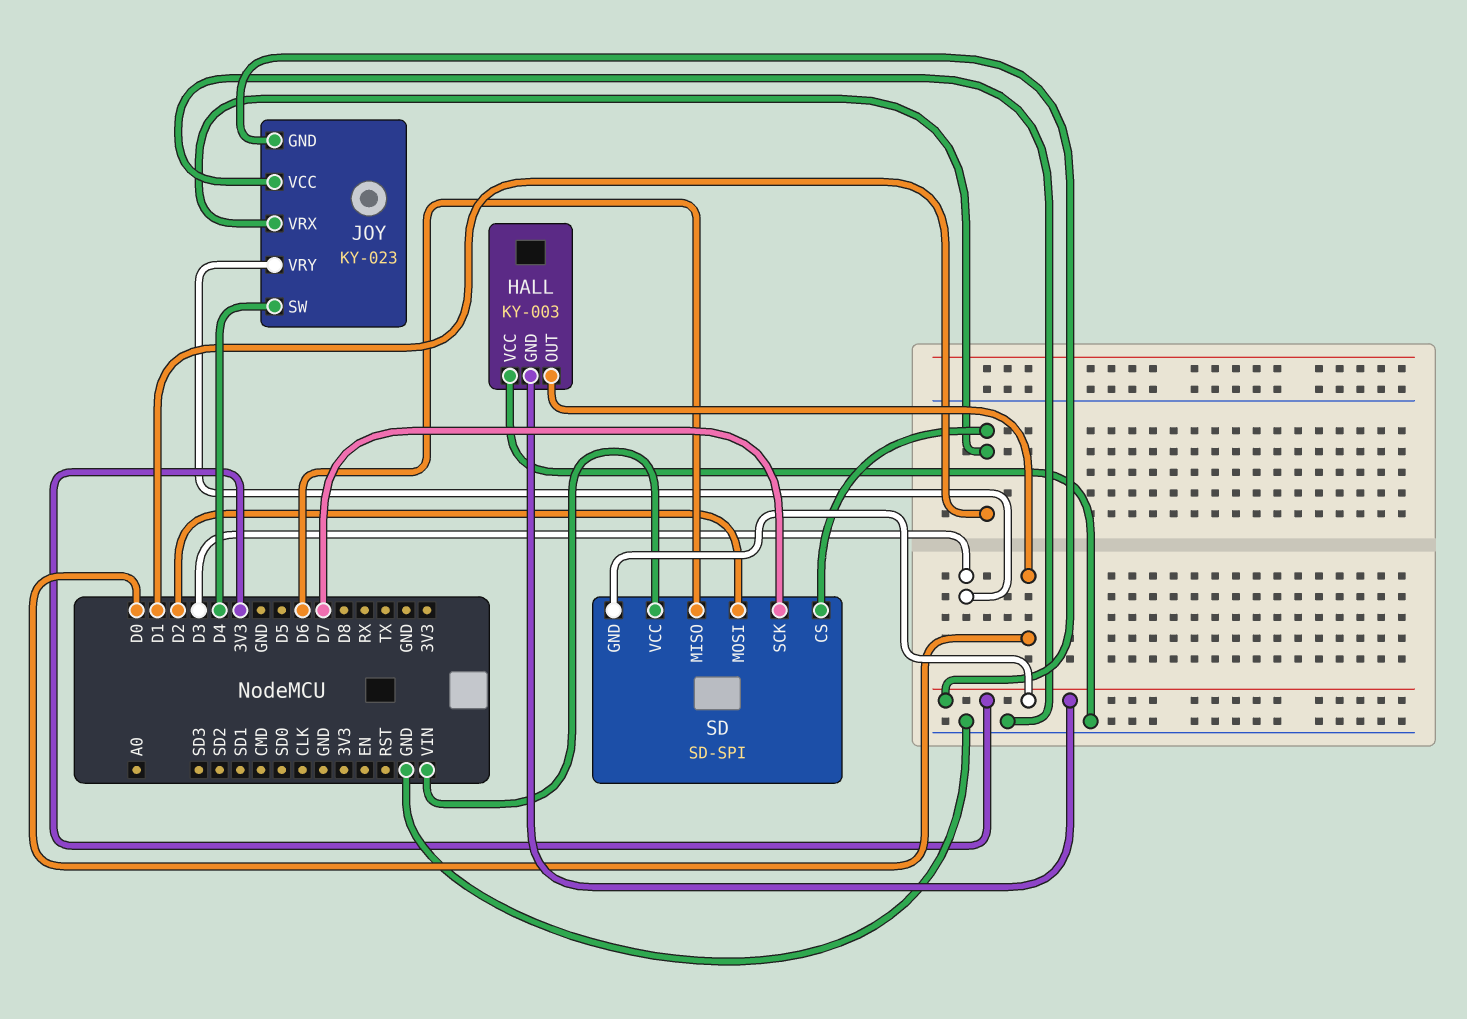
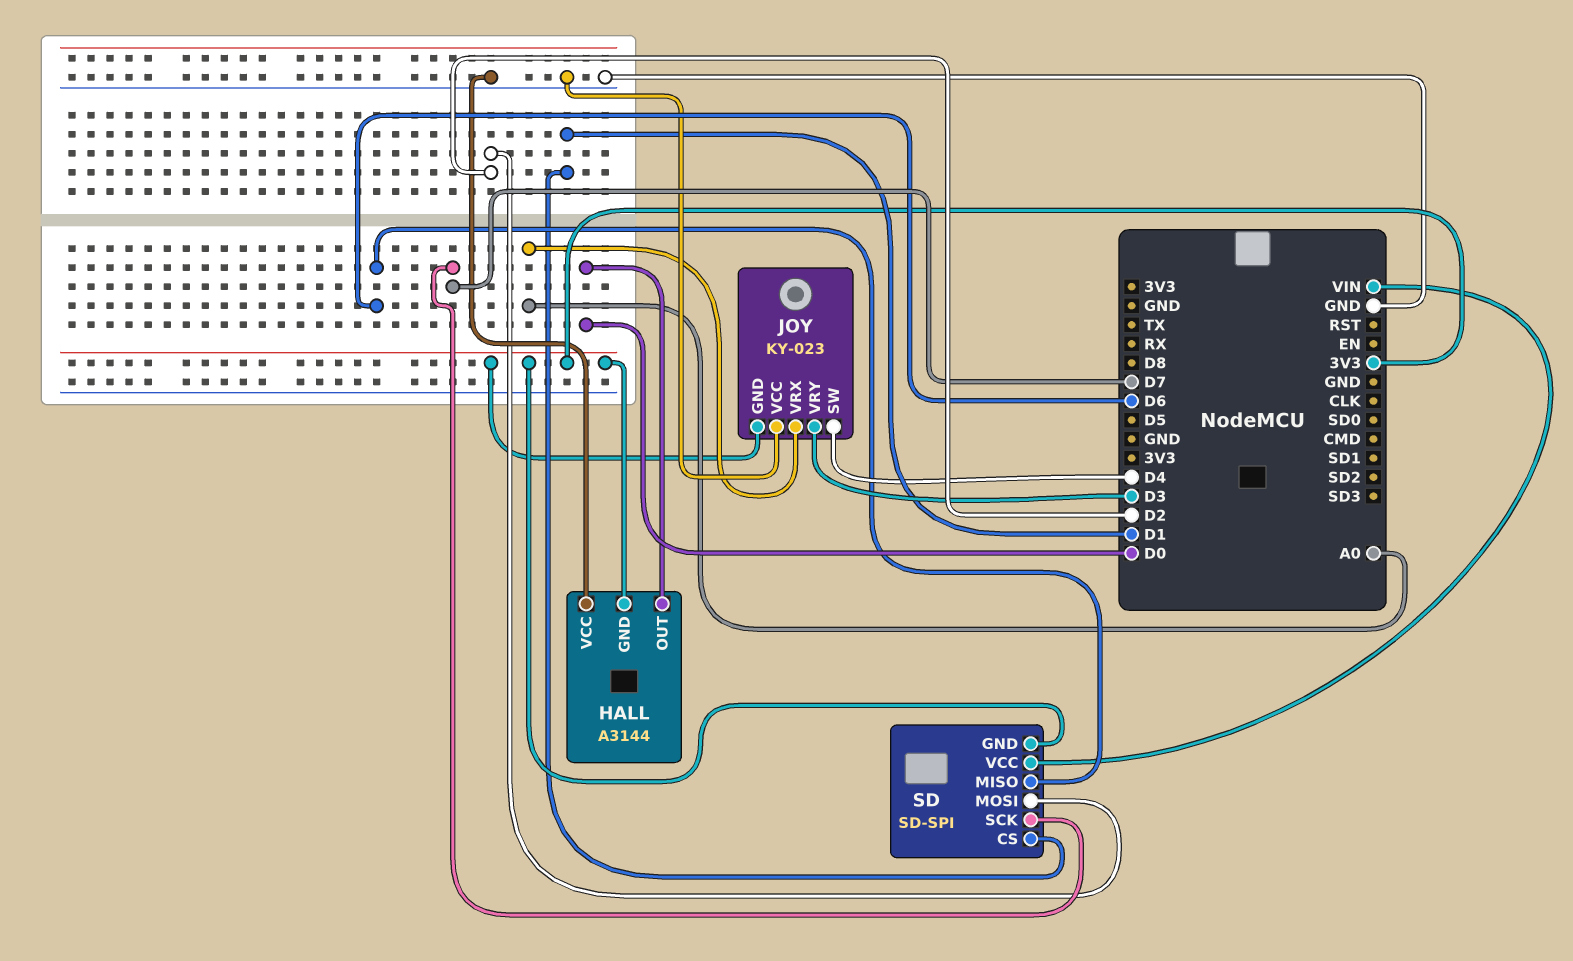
HALL: KY-003 -> A3144
JOY pin VRX: D1 -> A0

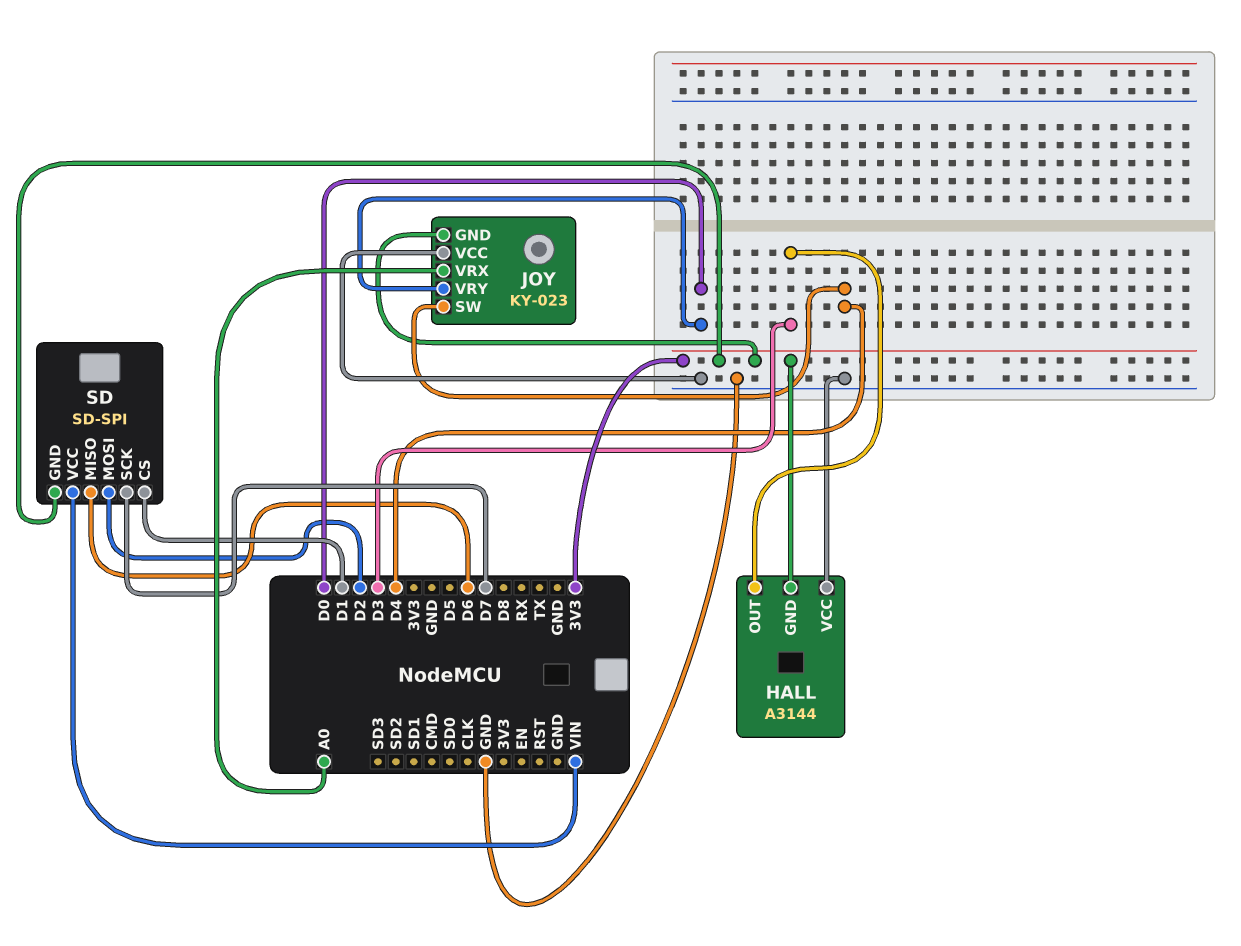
HALL pin OUT: D0 -> D3
JOY pin VRY: D3 -> D0

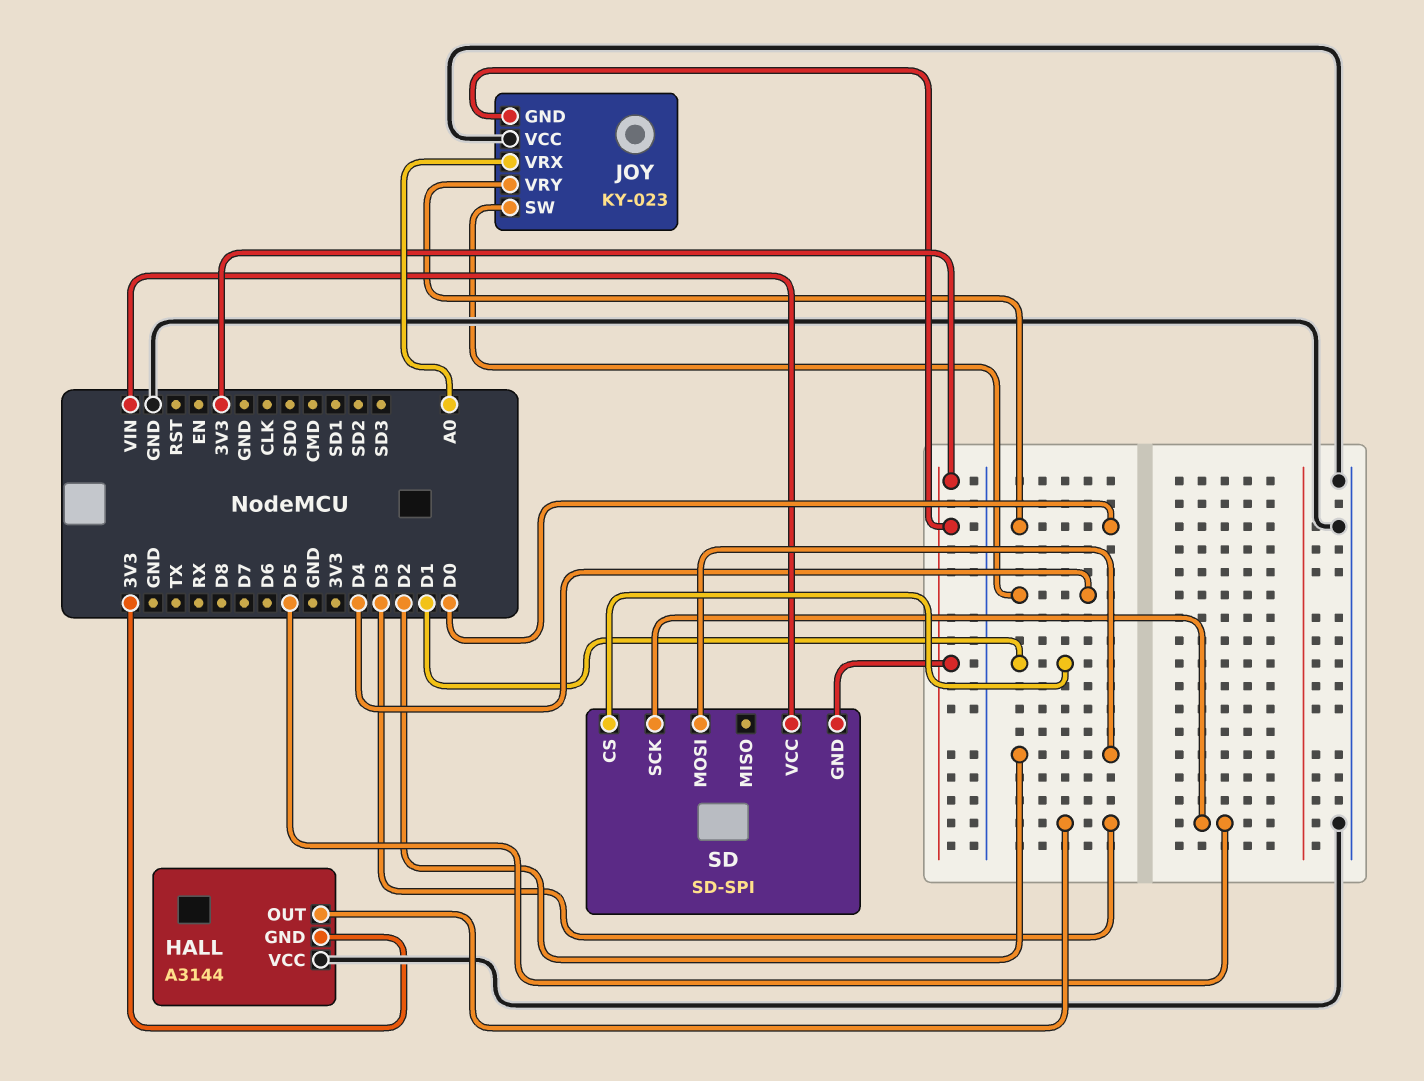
SD pin MISO: D6 -> none
SD pin SCK: D7 -> D5

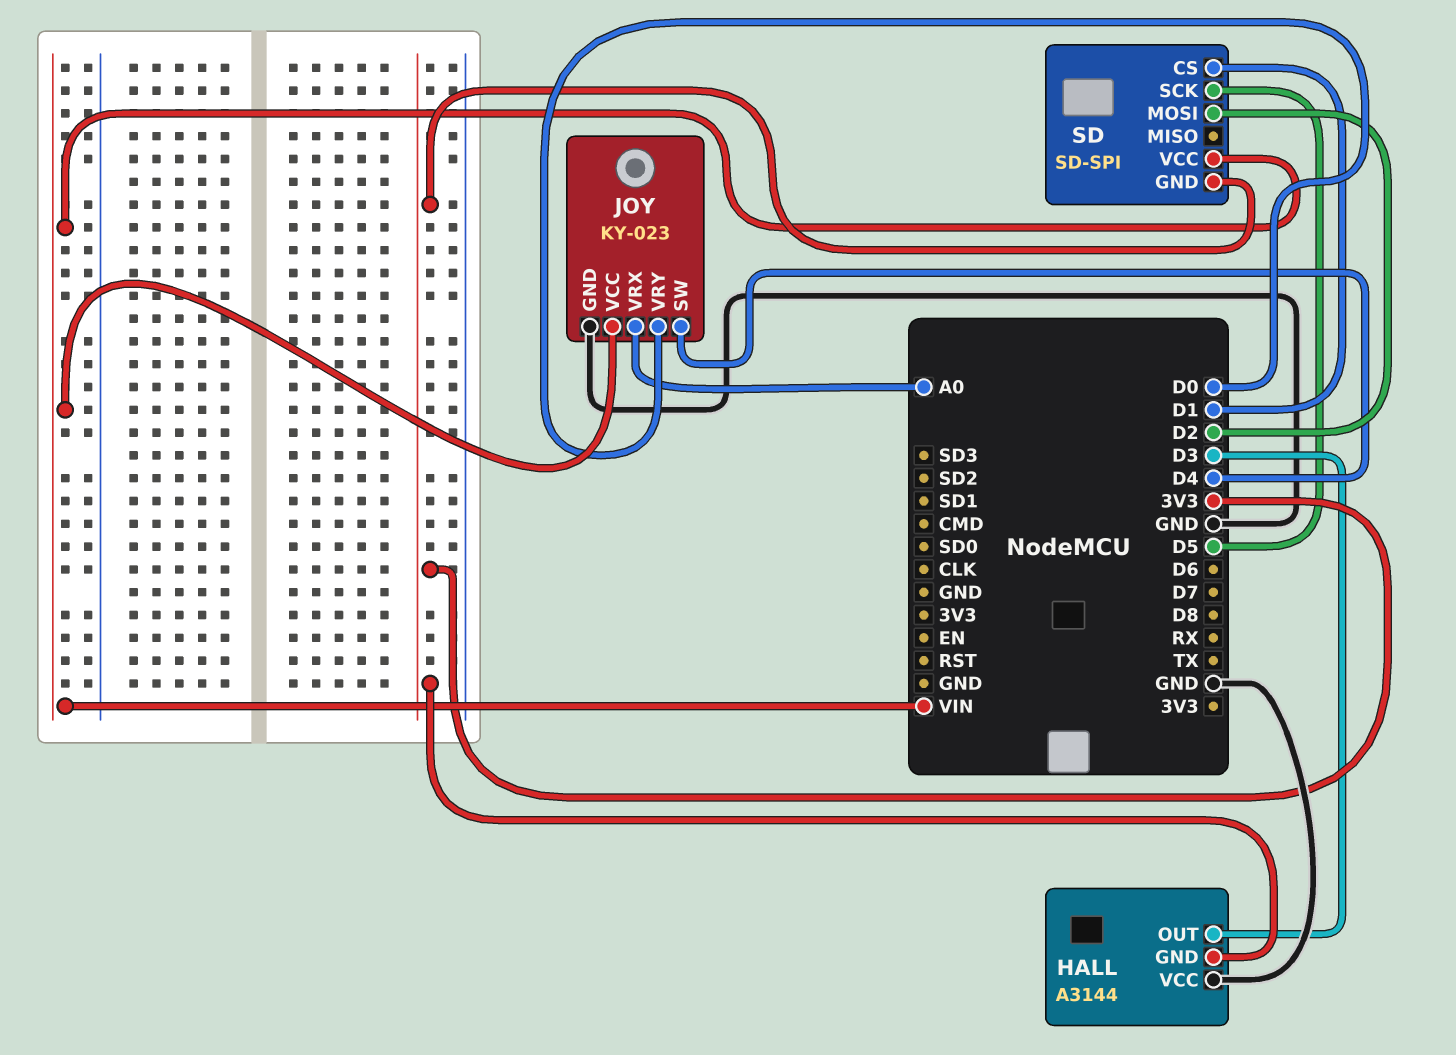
JOY pin GND: 3V3 -> GND
JOY pin VCC: GND -> VIN

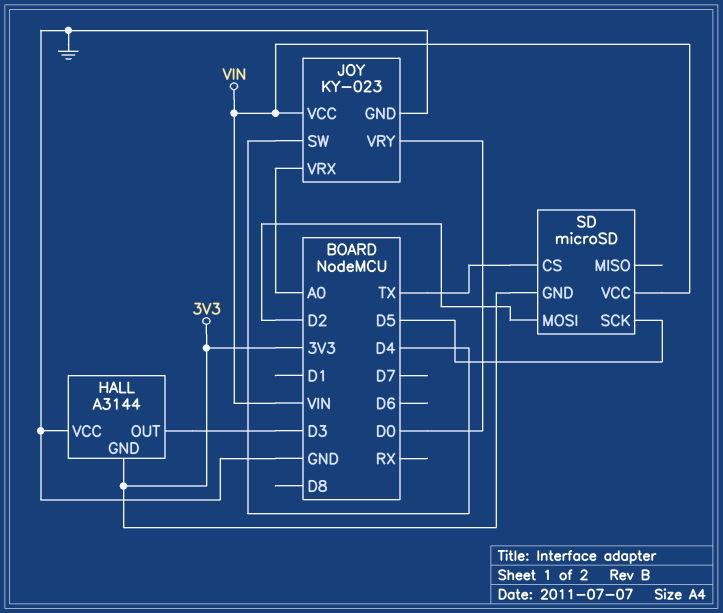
SD: SD-SPI -> microSD
SD pin CS: D1 -> TX

